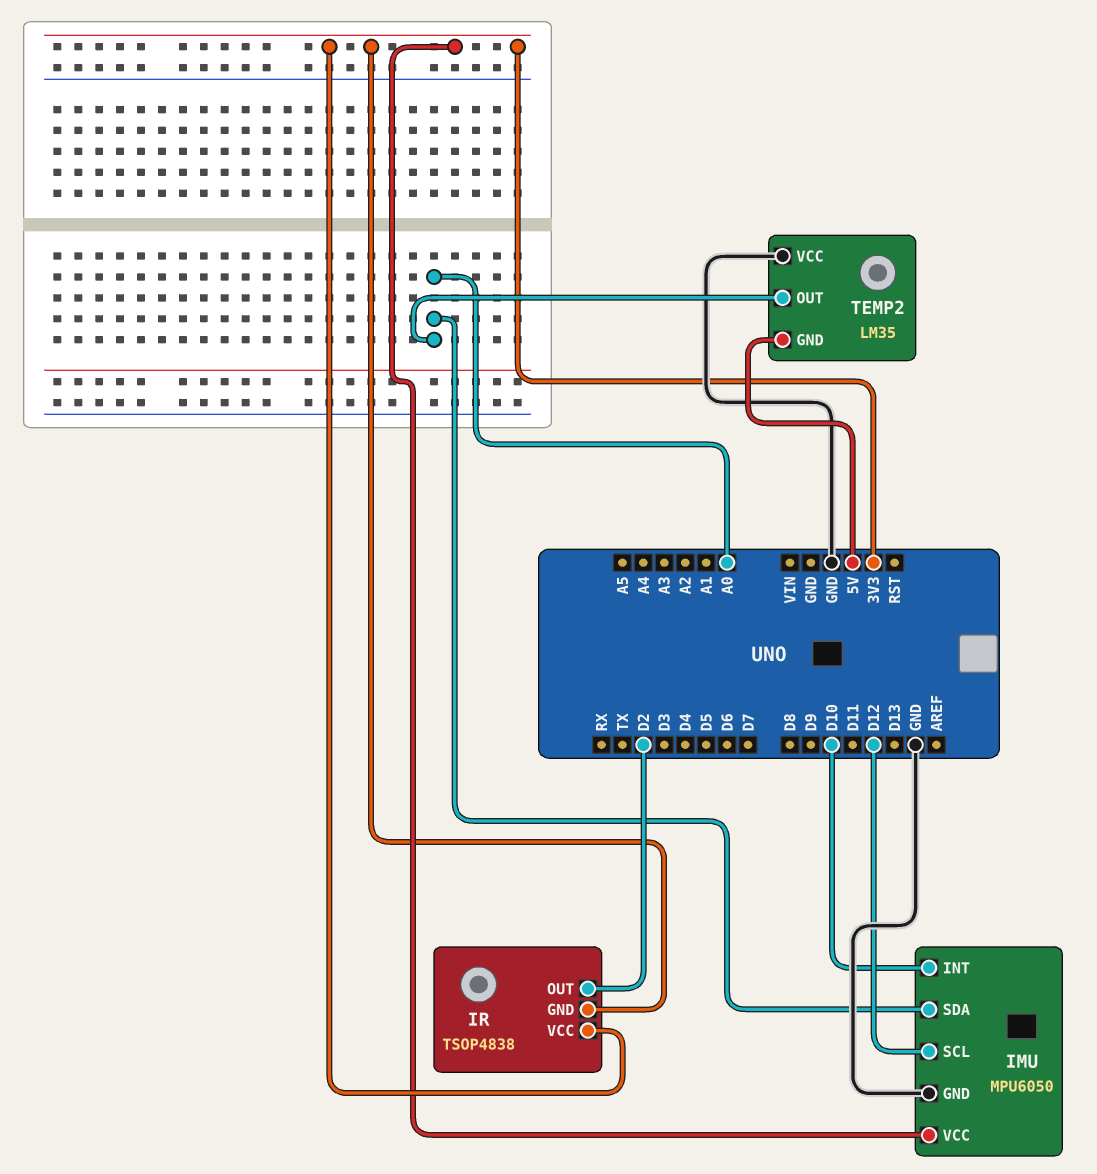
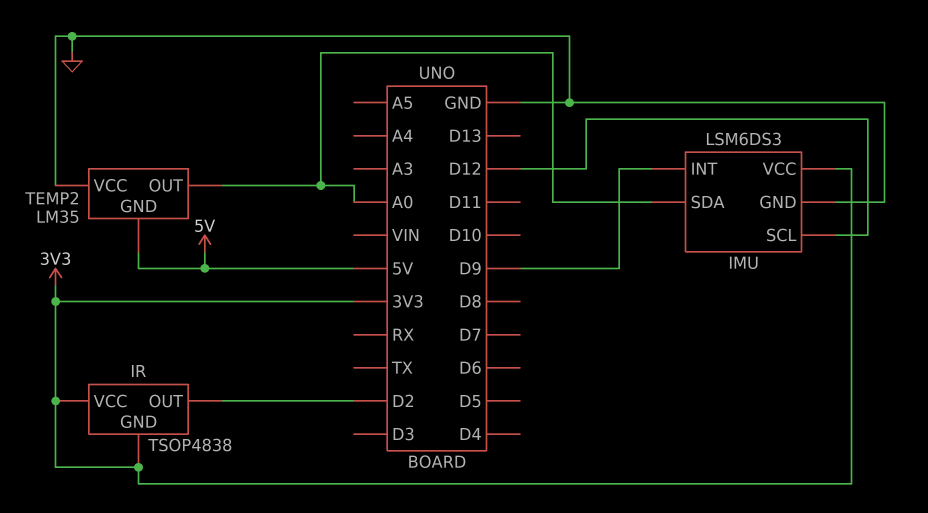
IMU: MPU6050 -> LSM6DS3
IMU pin INT: D10 -> D9

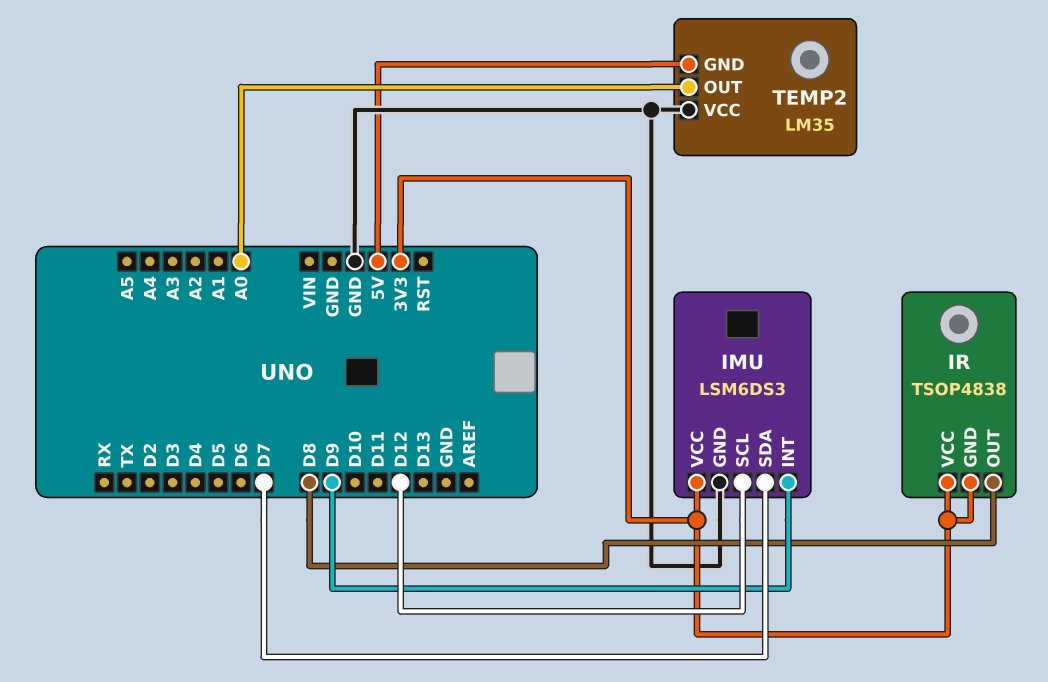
IMU pin SDA: A0 -> D7
IR pin OUT: D2 -> D8

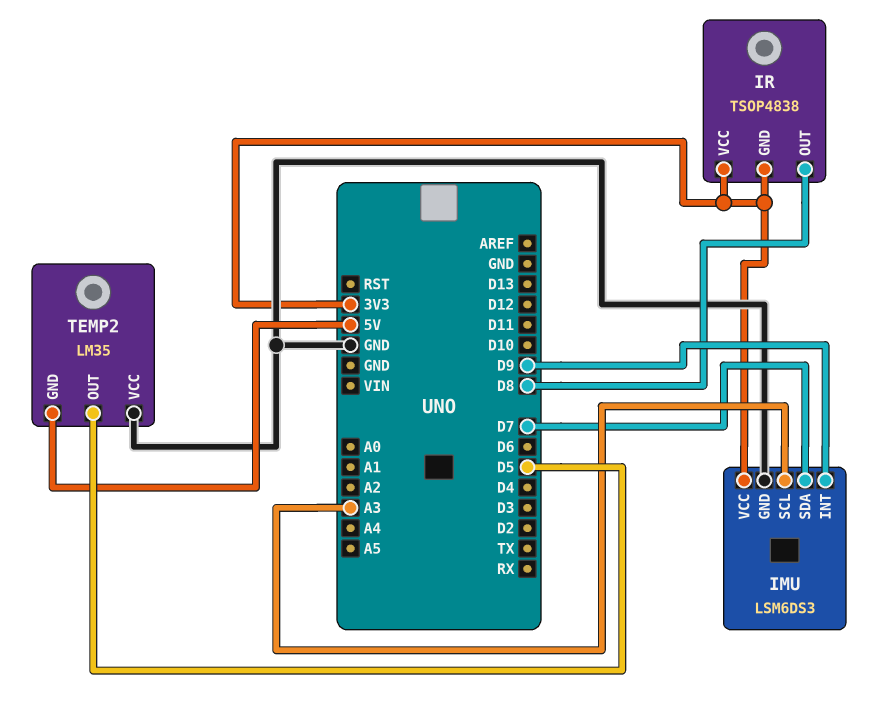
IMU pin SCL: D12 -> A3
TEMP2 pin OUT: A0 -> D5

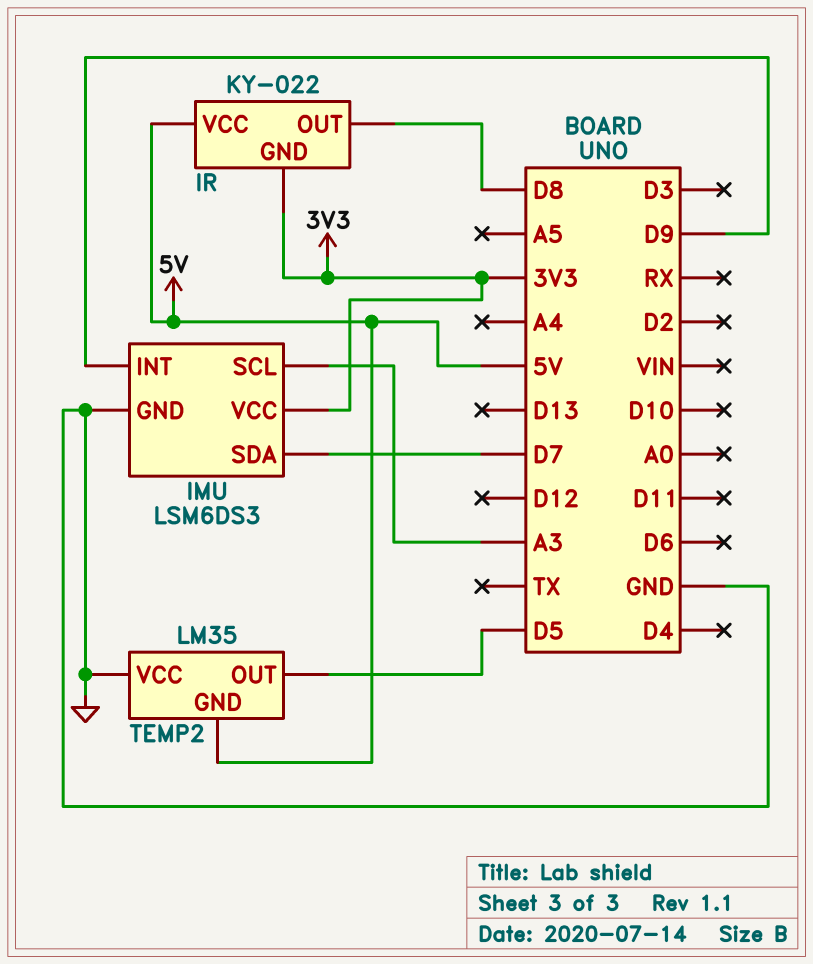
IR: TSOP4838 -> KY-022
IR pin VCC: 3V3 -> 5V

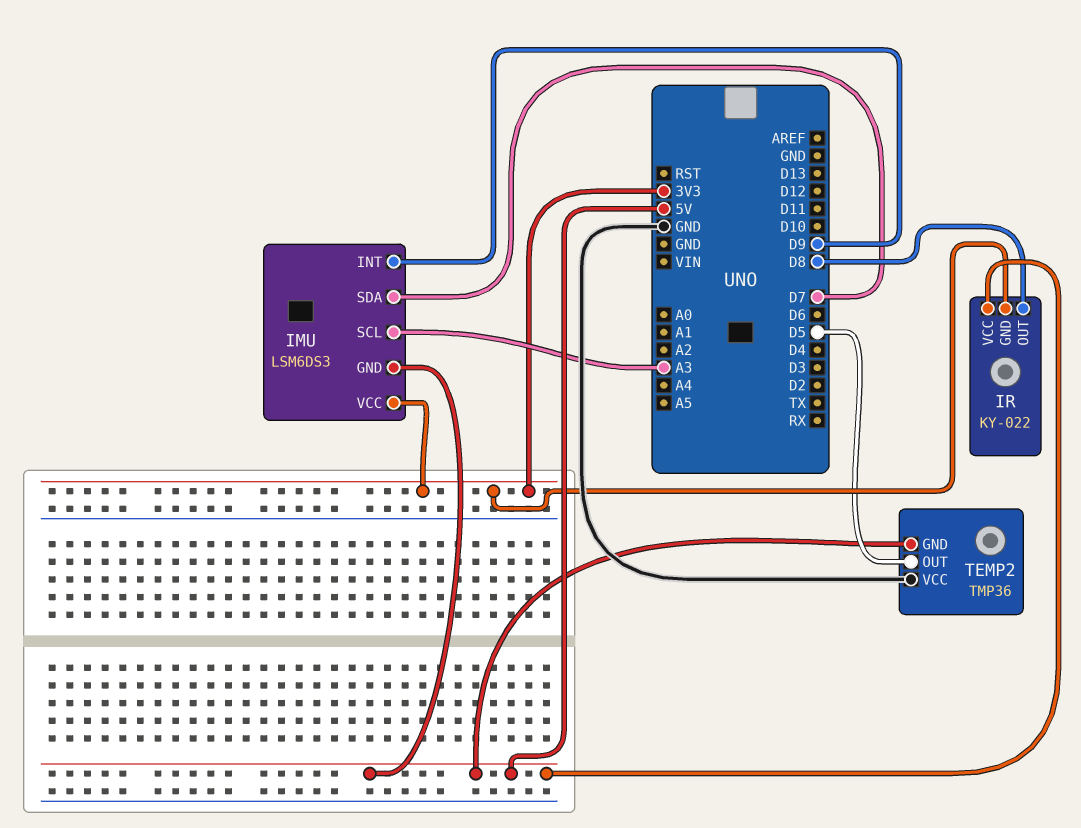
IMU pin GND: GND -> 5V
TEMP2: LM35 -> TMP36

